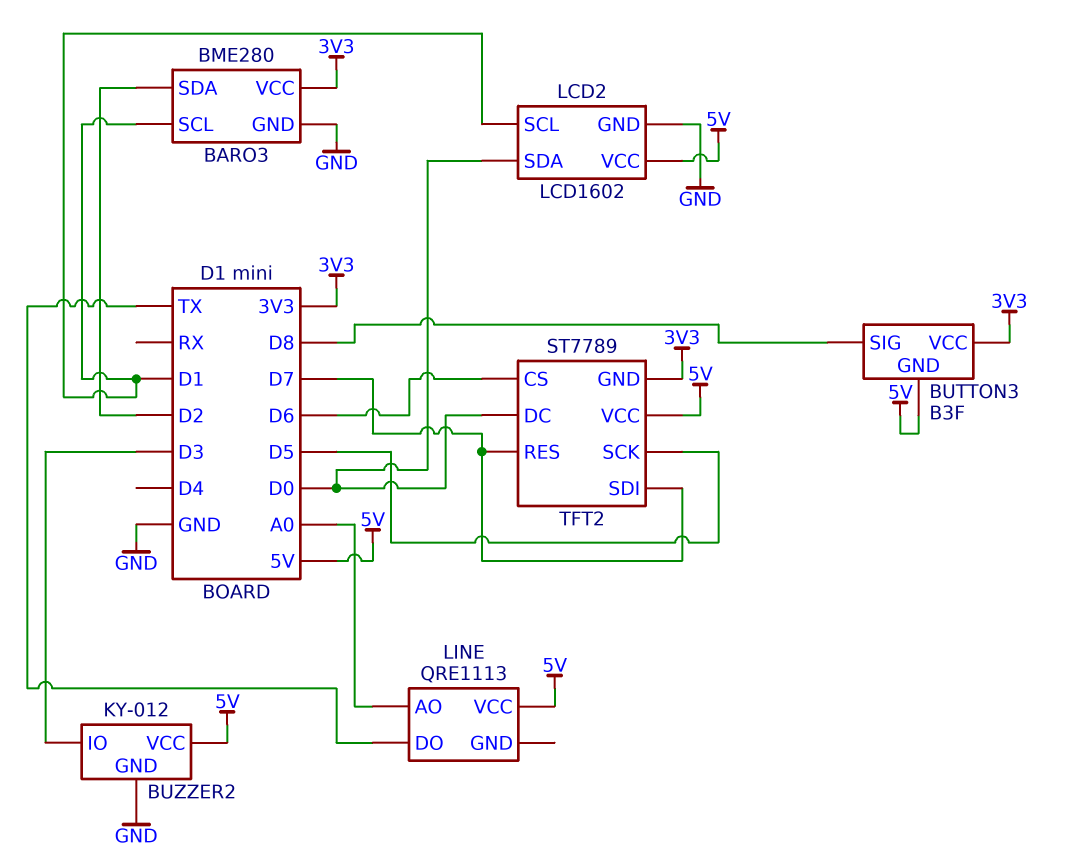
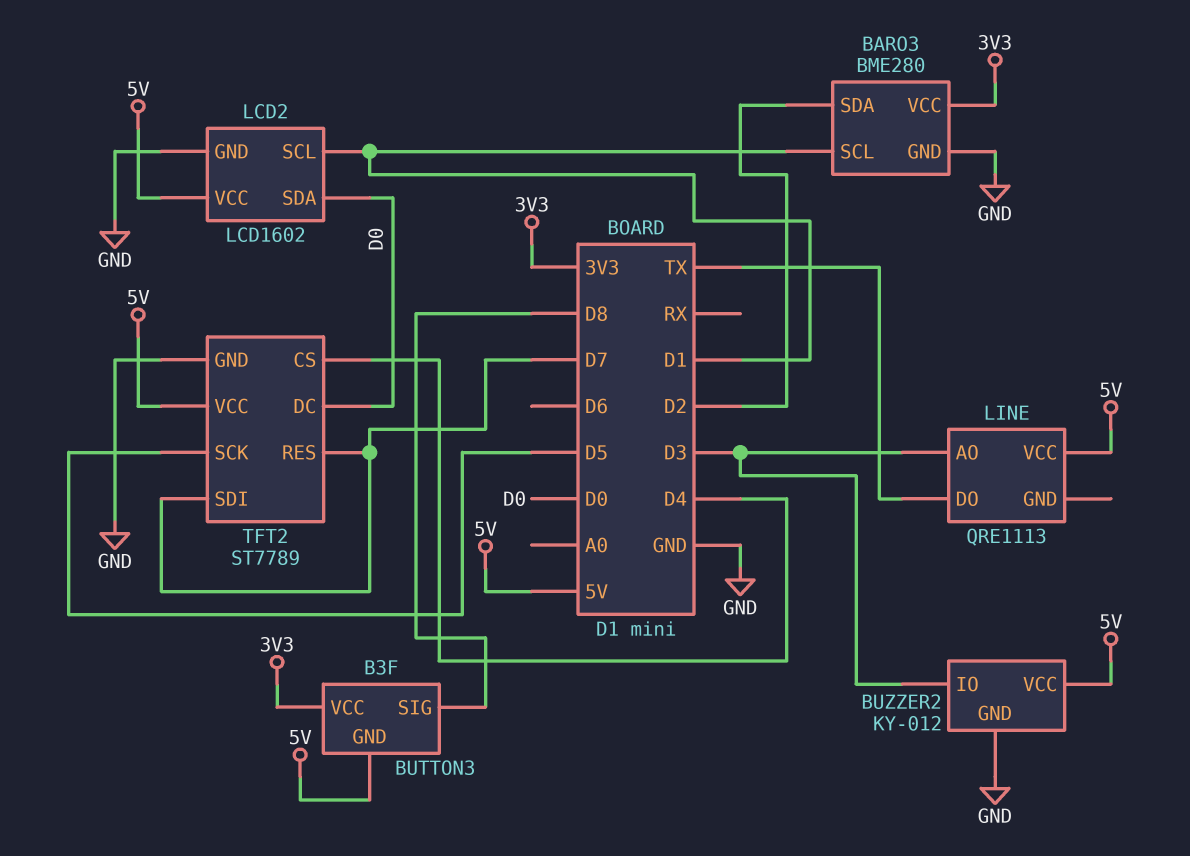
LINE pin AO: A0 -> D3
TFT2 pin CS: D6 -> D4
TFT2 pin GND: 3V3 -> GND

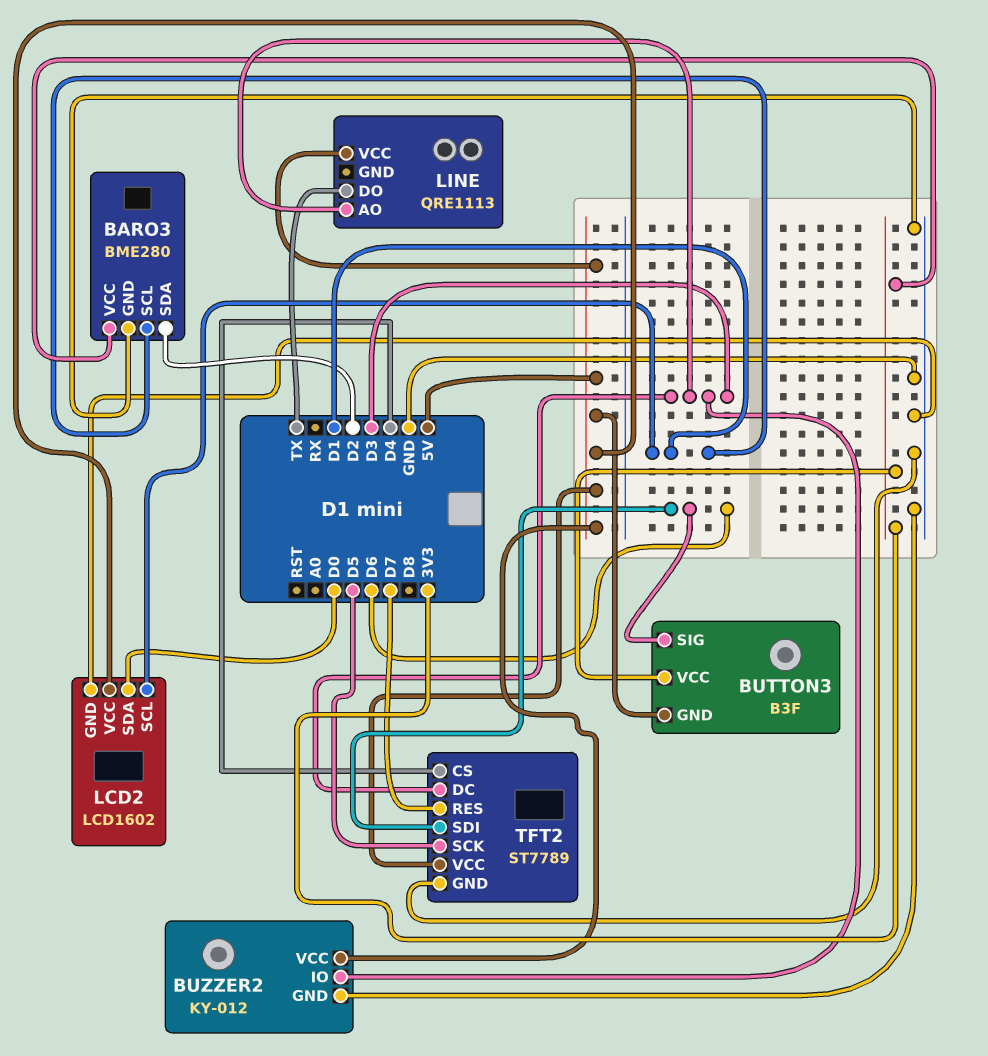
BUTTON3 pin SIG: D8 -> D6
TFT2 pin DC: D0 -> D3
TFT2 pin SDI: D7 -> D6

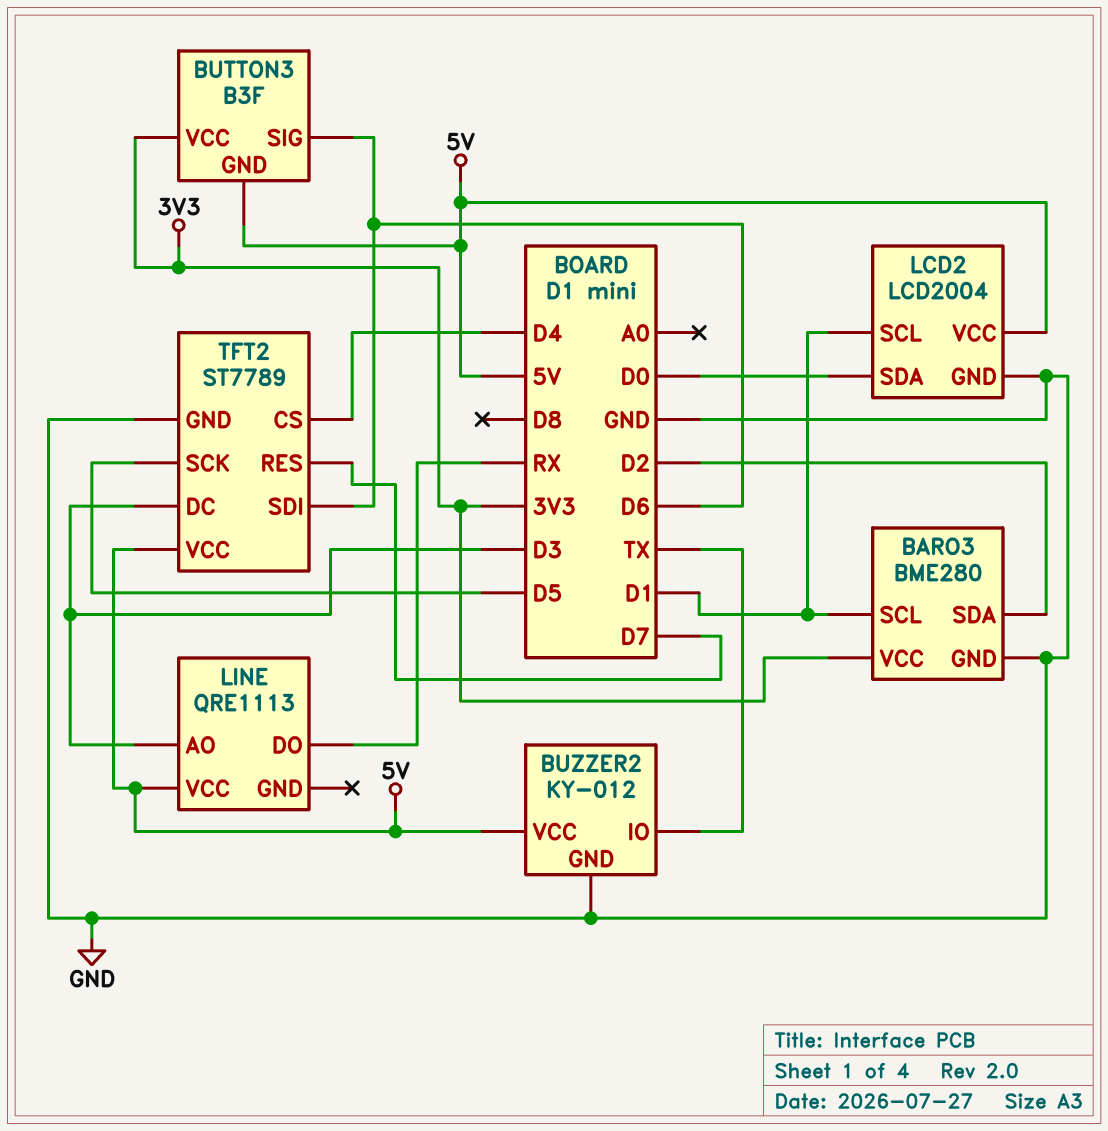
BUZZER2 pin IO: D3 -> TX
LCD2: LCD1602 -> LCD2004
LINE pin DO: TX -> RX

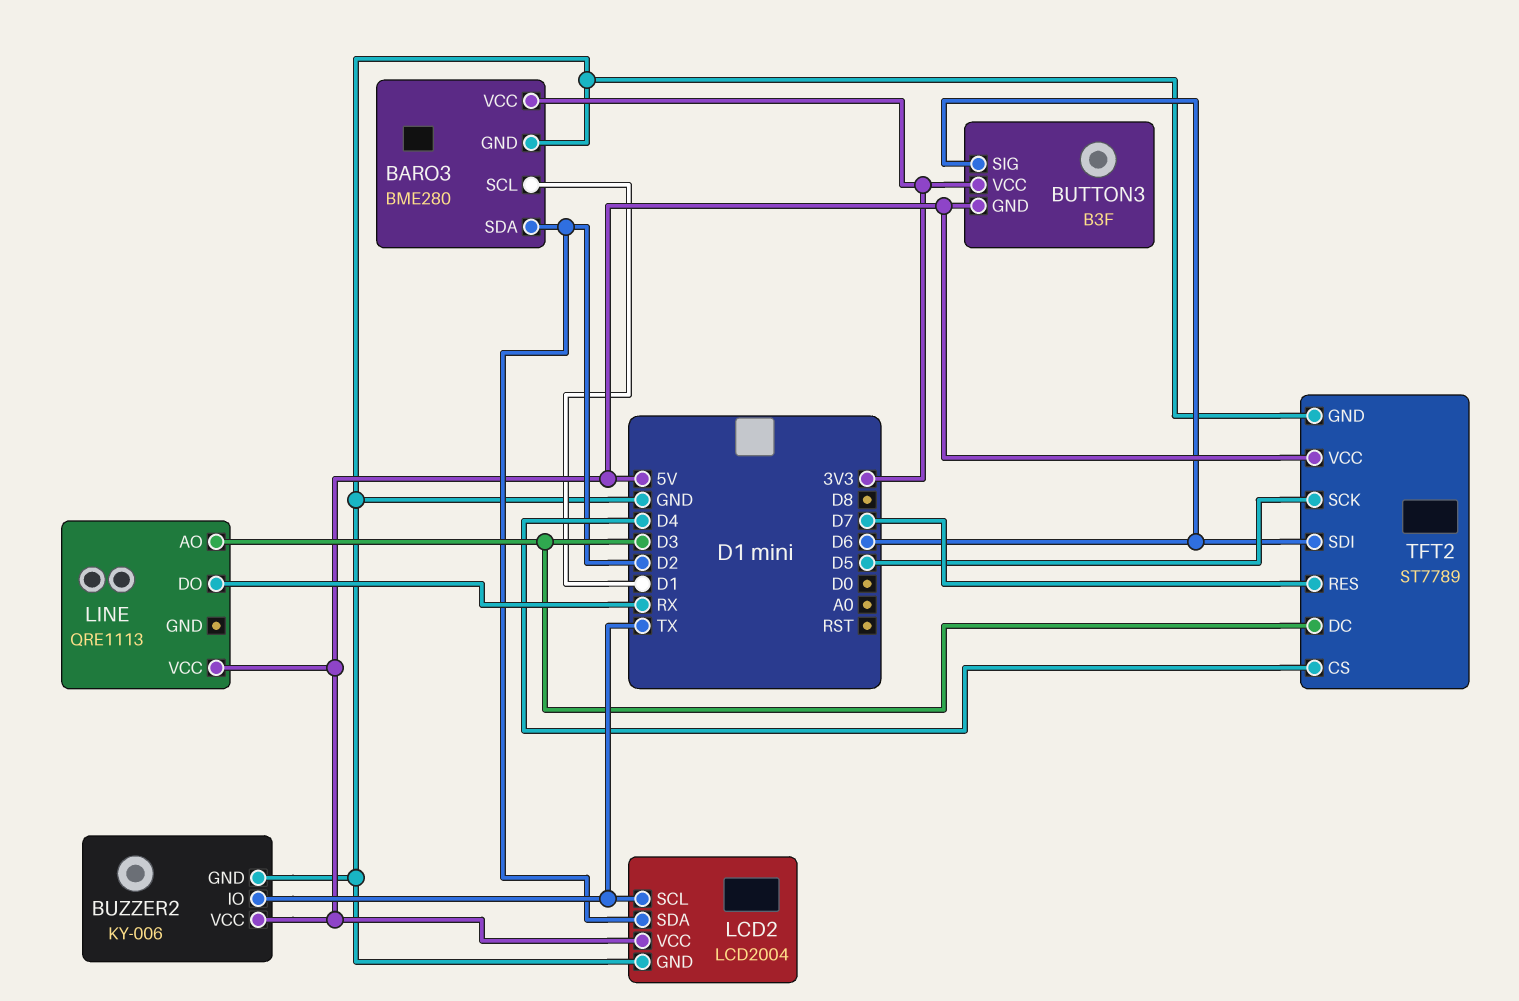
BUZZER2: KY-012 -> KY-006
LCD2 pin SCL: D1 -> TX
LCD2 pin SDA: D0 -> D2

